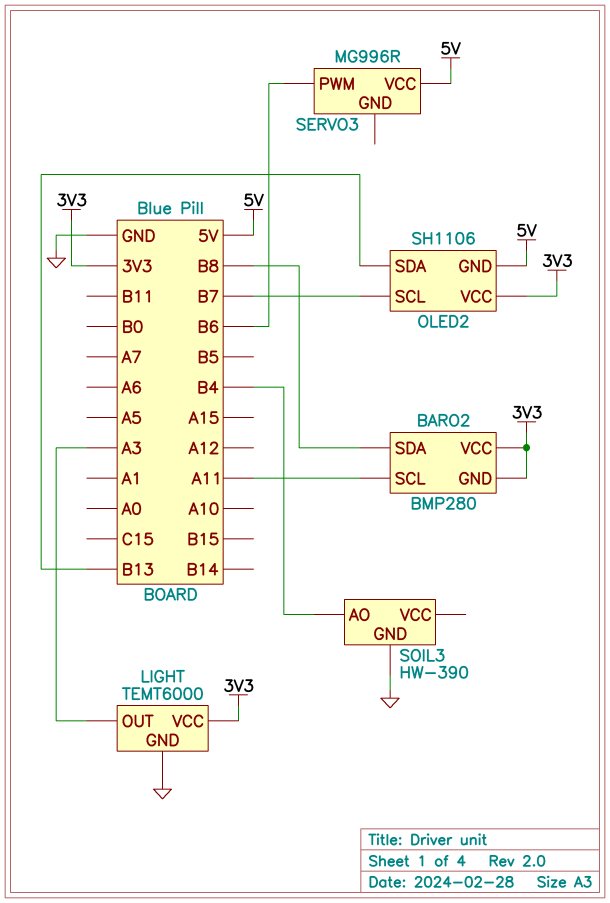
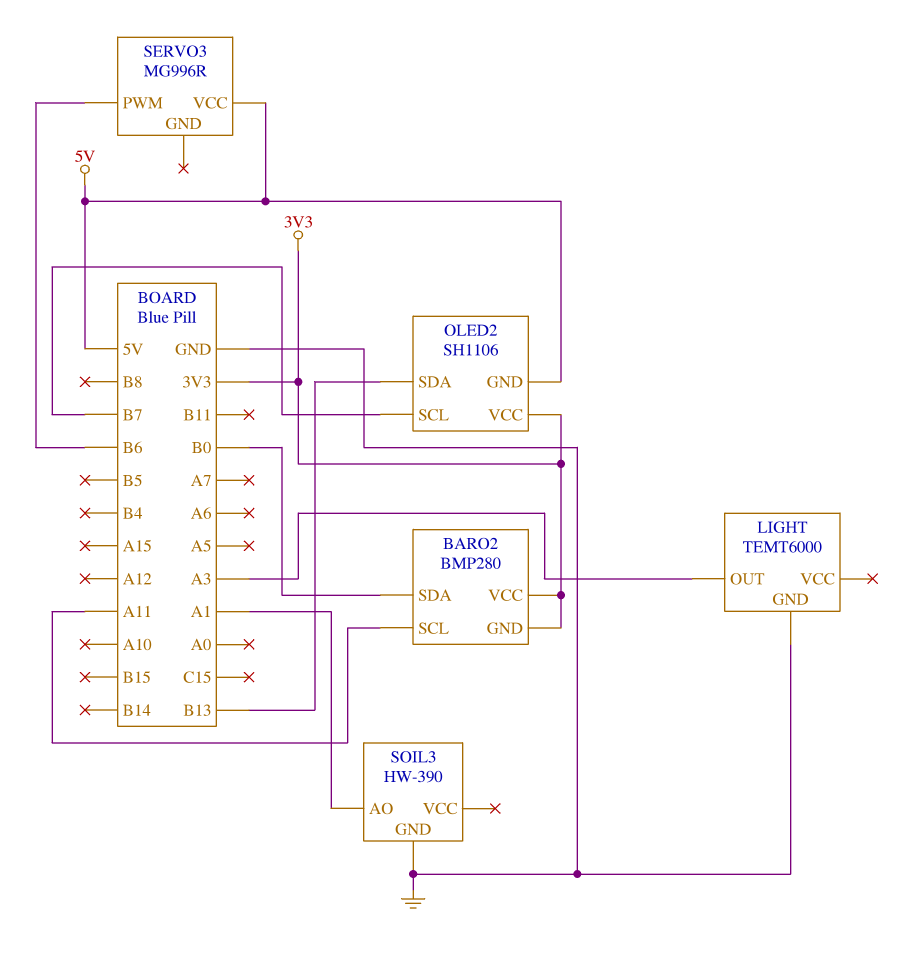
BARO2 pin SDA: B8 -> B0
LIGHT pin VCC: 3V3 -> none
SOIL3 pin AO: B4 -> A1

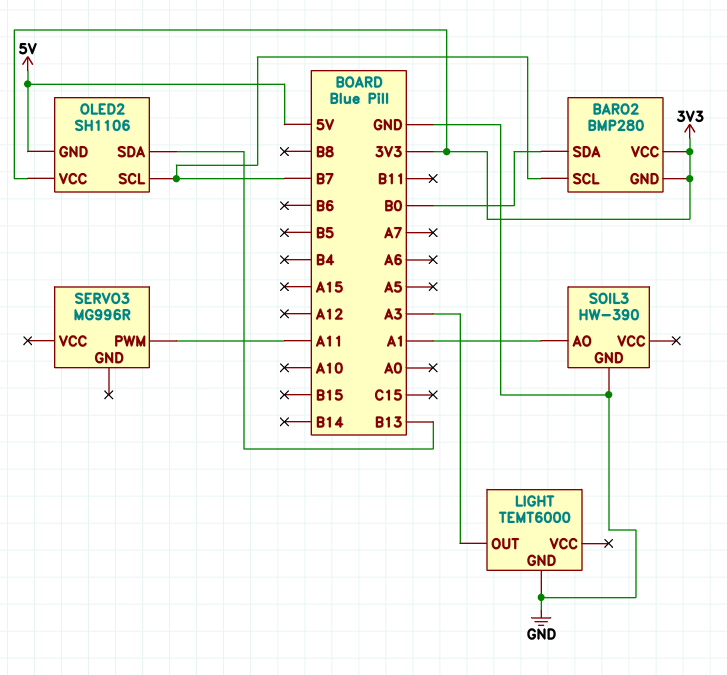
BARO2 pin SCL: A11 -> B7
SERVO3 pin PWM: B6 -> A11
SERVO3 pin VCC: 5V -> none

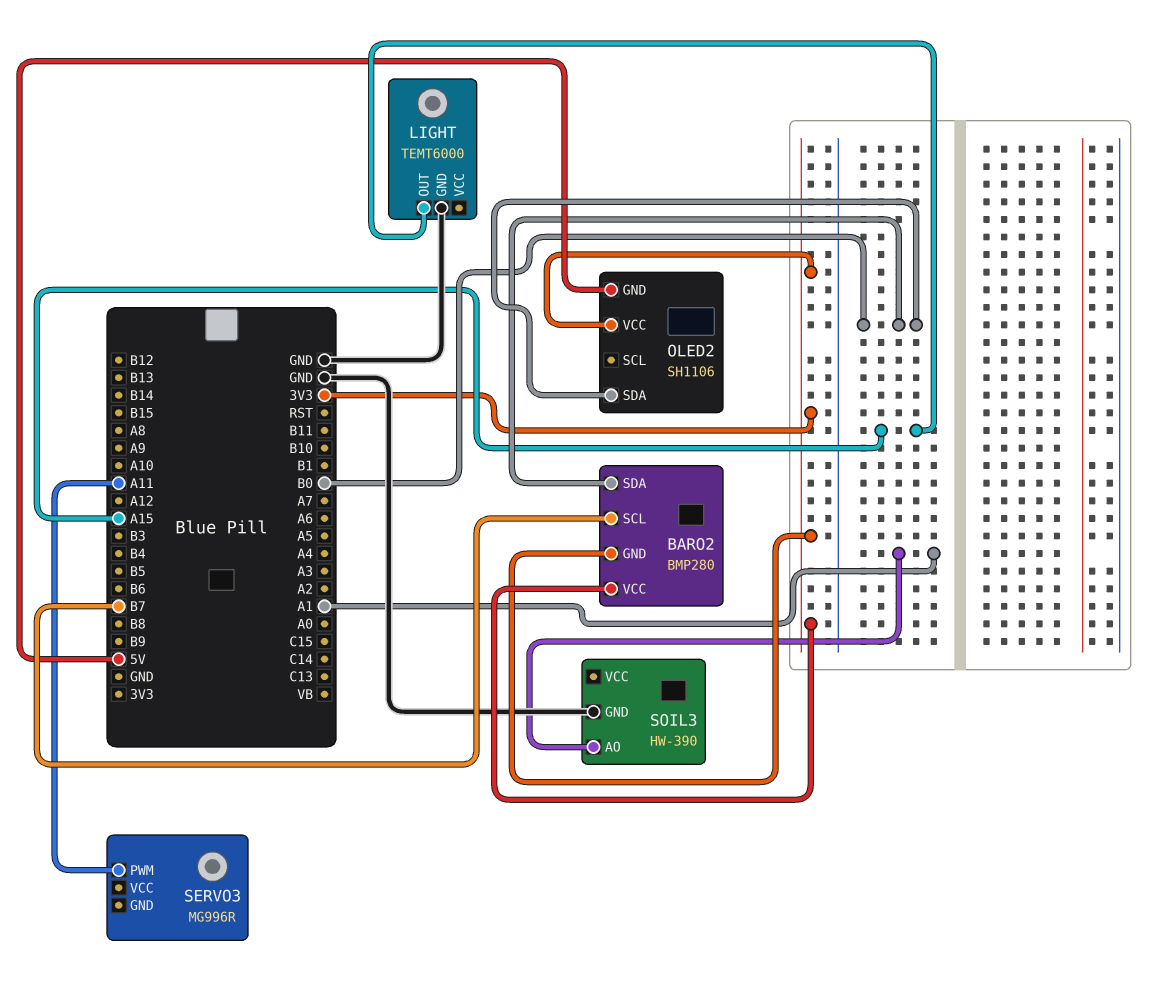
LIGHT pin OUT: A3 -> A15
OLED2 pin SCL: B7 -> none
OLED2 pin SDA: B13 -> B0

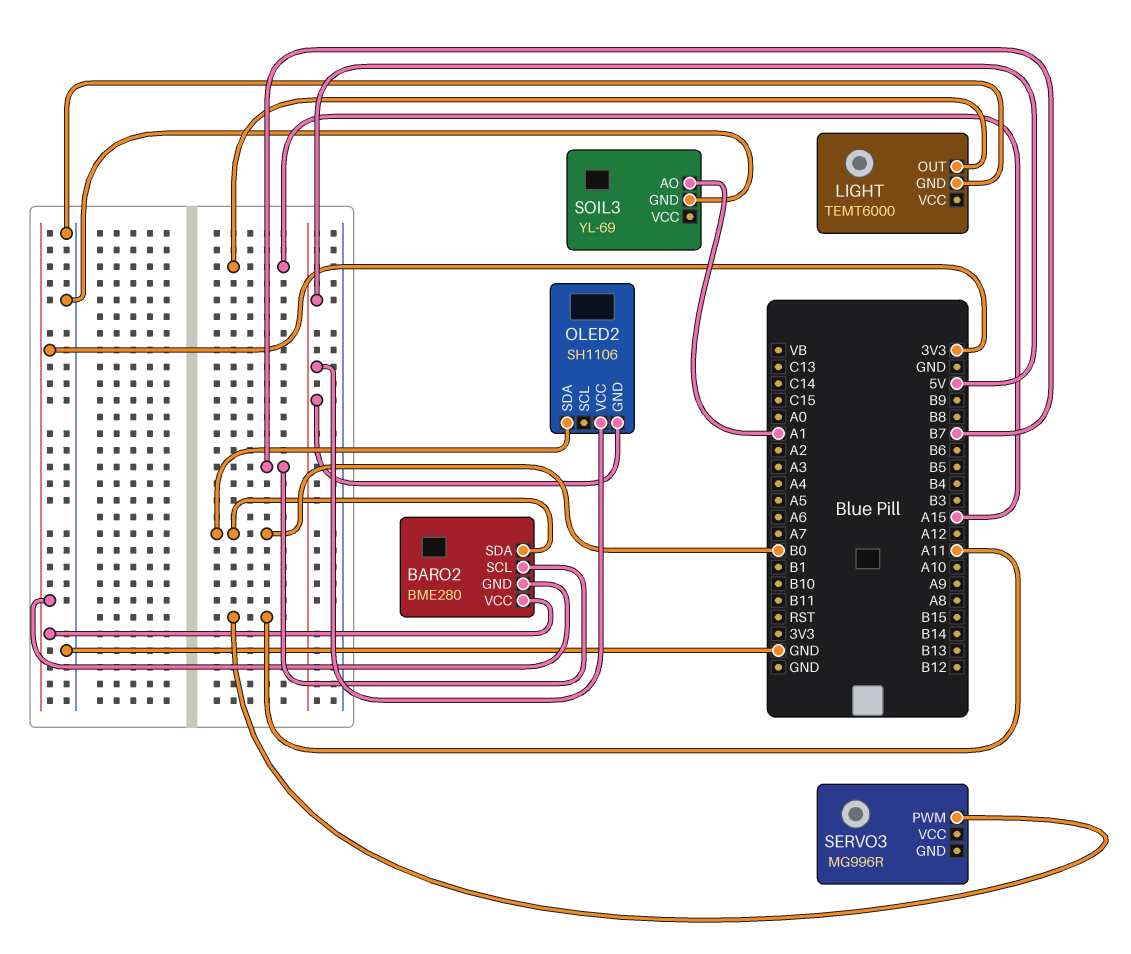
BARO2: BMP280 -> BME280
OLED2 pin VCC: 3V3 -> 5V
SOIL3: HW-390 -> YL-69

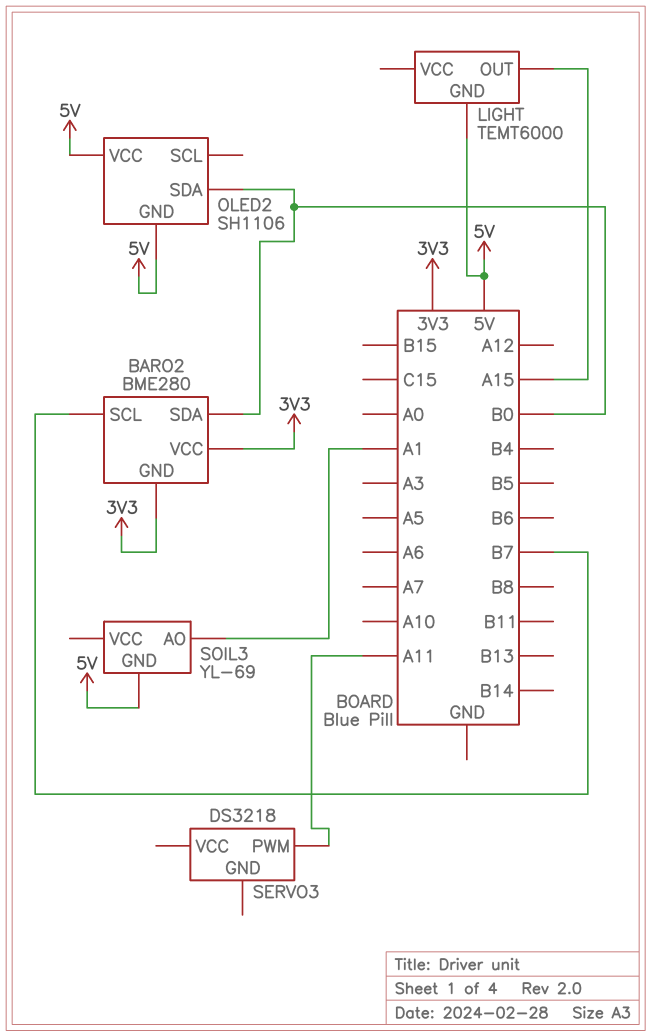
LIGHT pin GND: GND -> 5V
SERVO3: MG996R -> DS3218
SOIL3 pin GND: GND -> 5V

